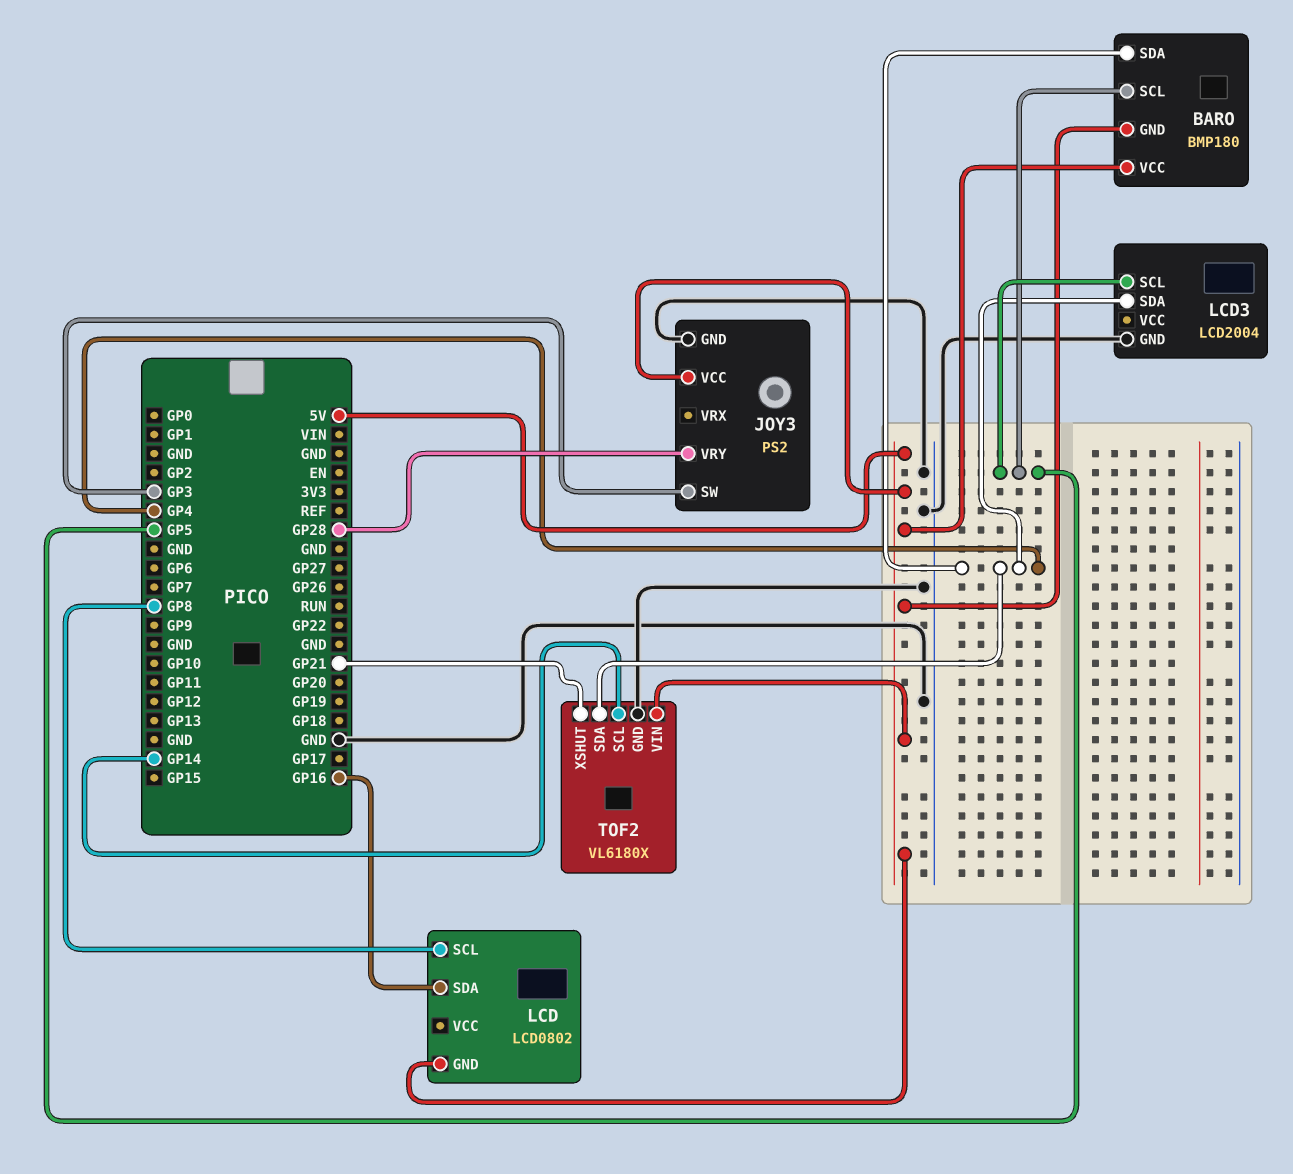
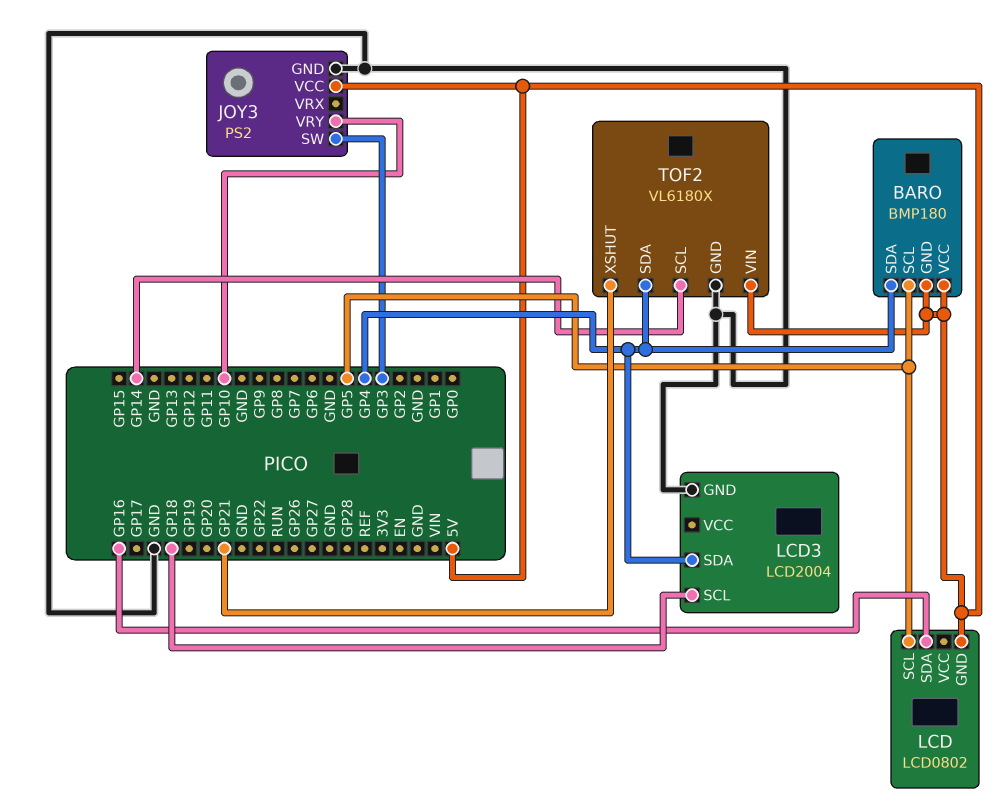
JOY3 pin VRY: GP28 -> GP10
LCD pin SCL: GP8 -> GP5
LCD3 pin SCL: GP5 -> GP18

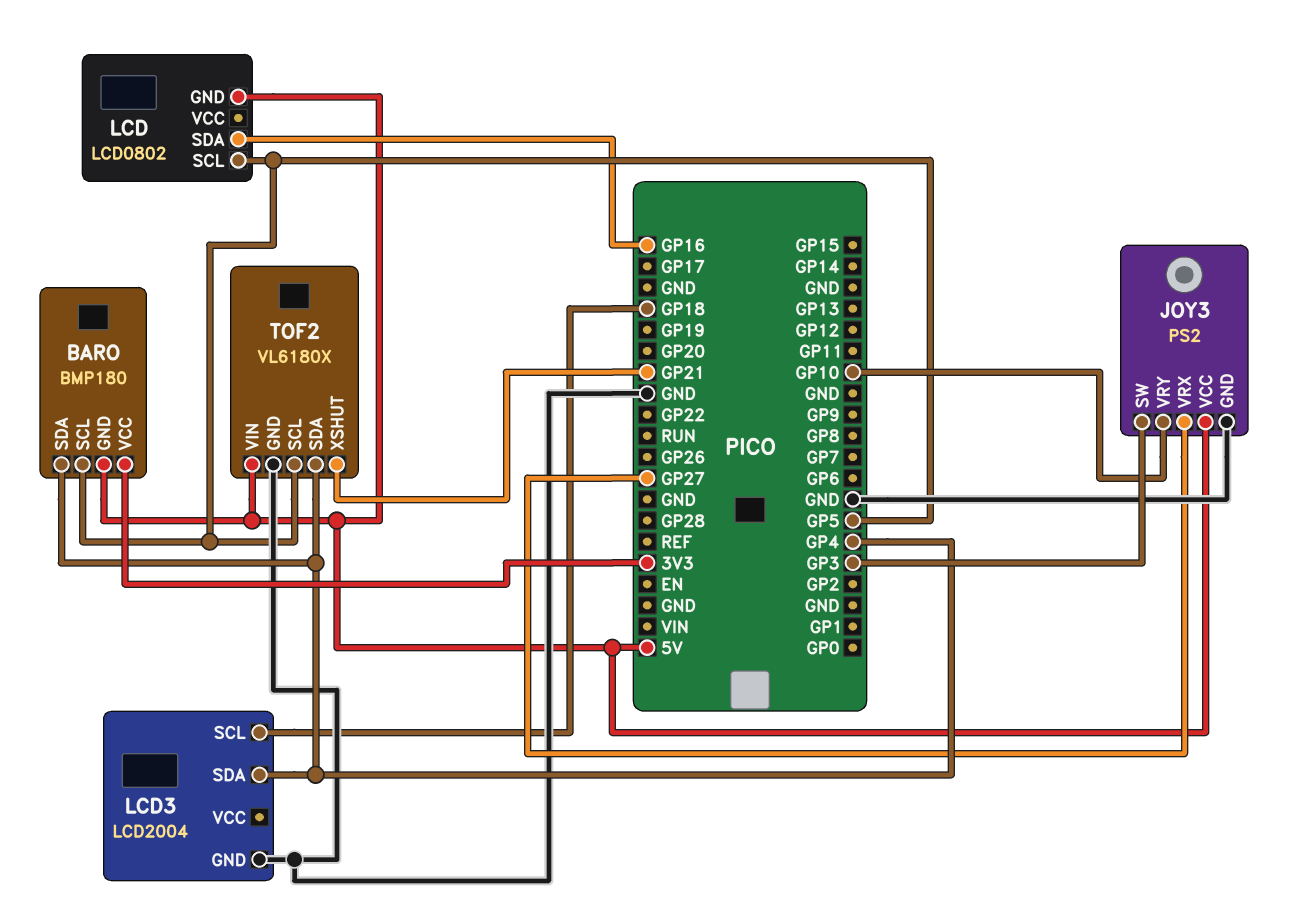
BARO pin VCC: 5V -> 3V3
JOY3 pin VRX: none -> GP27
TOF2 pin SCL: GP14 -> GP5

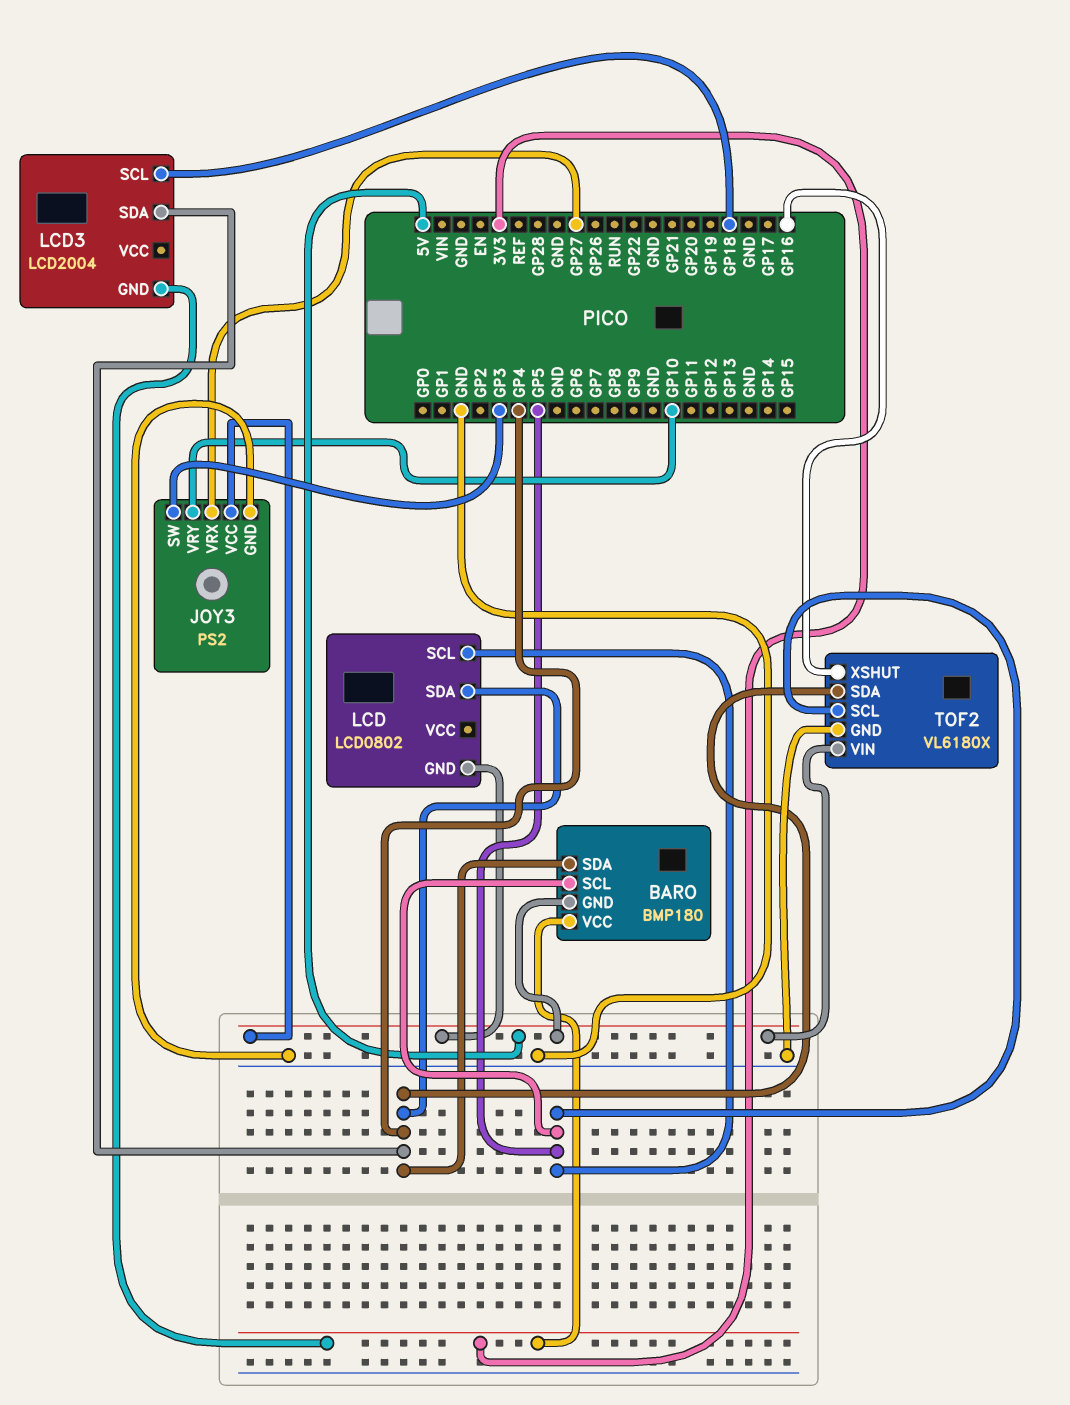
LCD pin SDA: GP16 -> GP4
LCD3 pin GND: GND -> 3V3
TOF2 pin XSHUT: GP21 -> GP16

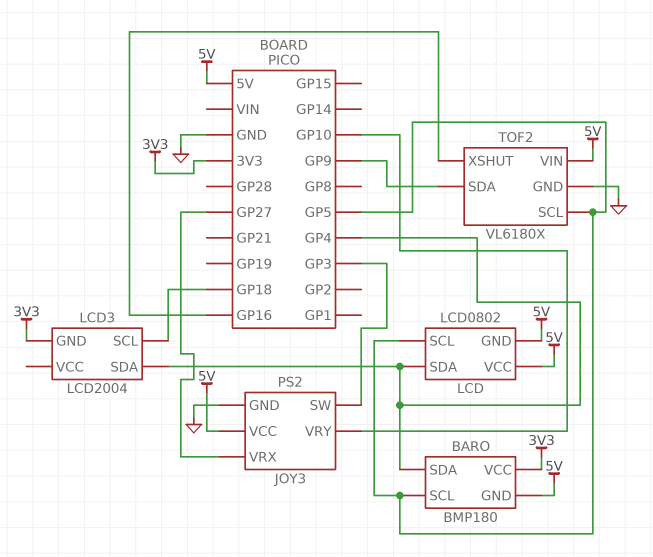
LCD pin VCC: none -> 5V
TOF2 pin SDA: GP4 -> GP9

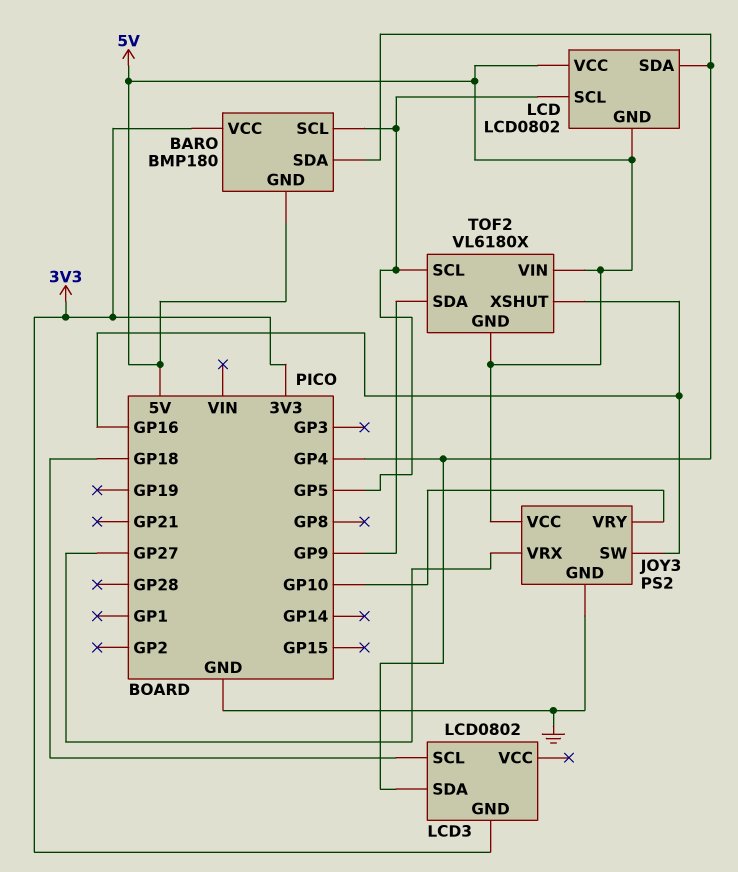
JOY3 pin SW: GP3 -> GP16
LCD3: LCD2004 -> LCD0802
TOF2 pin GND: GND -> 5V

